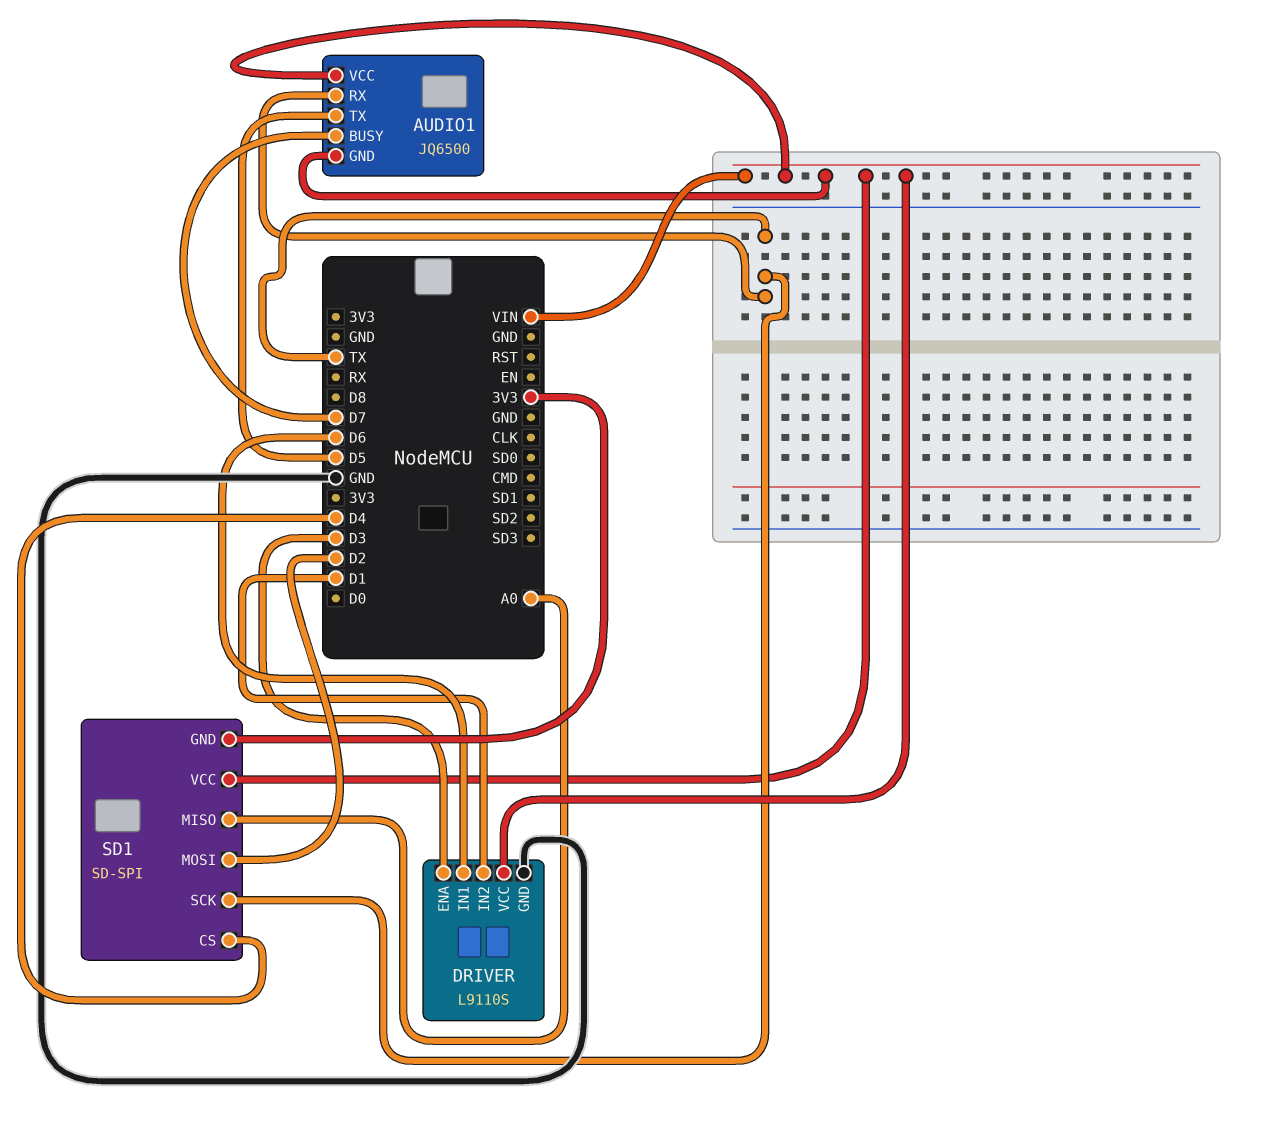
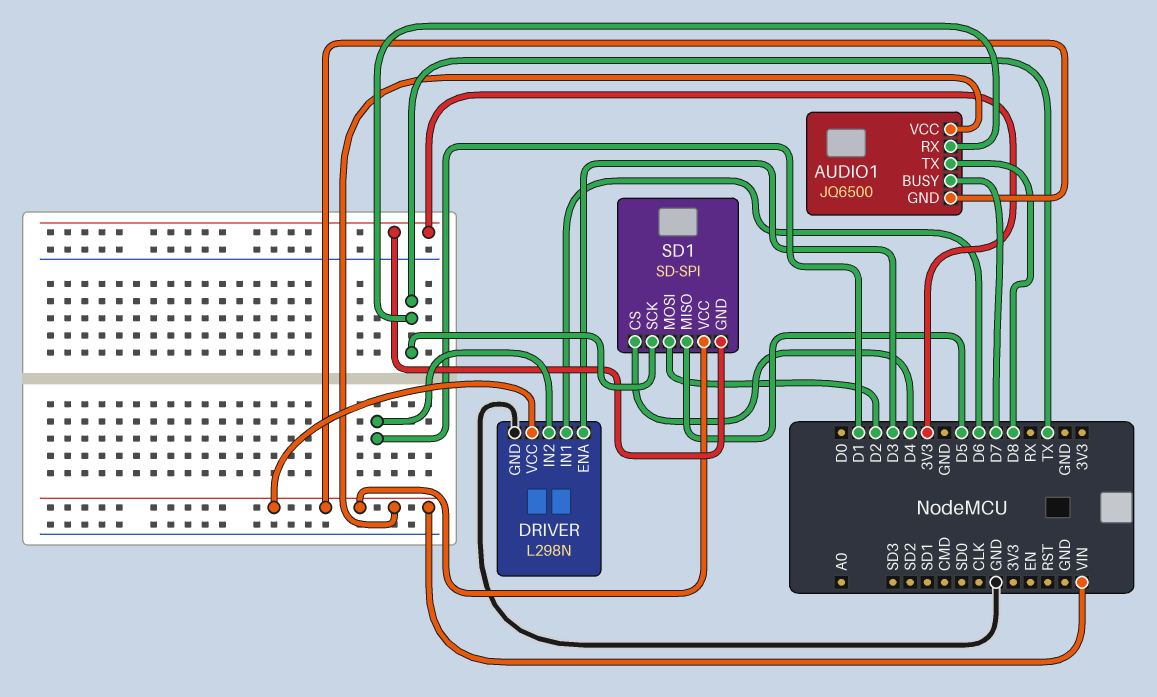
AUDIO1 pin TX: D5 -> D8
DRIVER: L9110S -> L298N
SD1 pin MISO: A0 -> D5

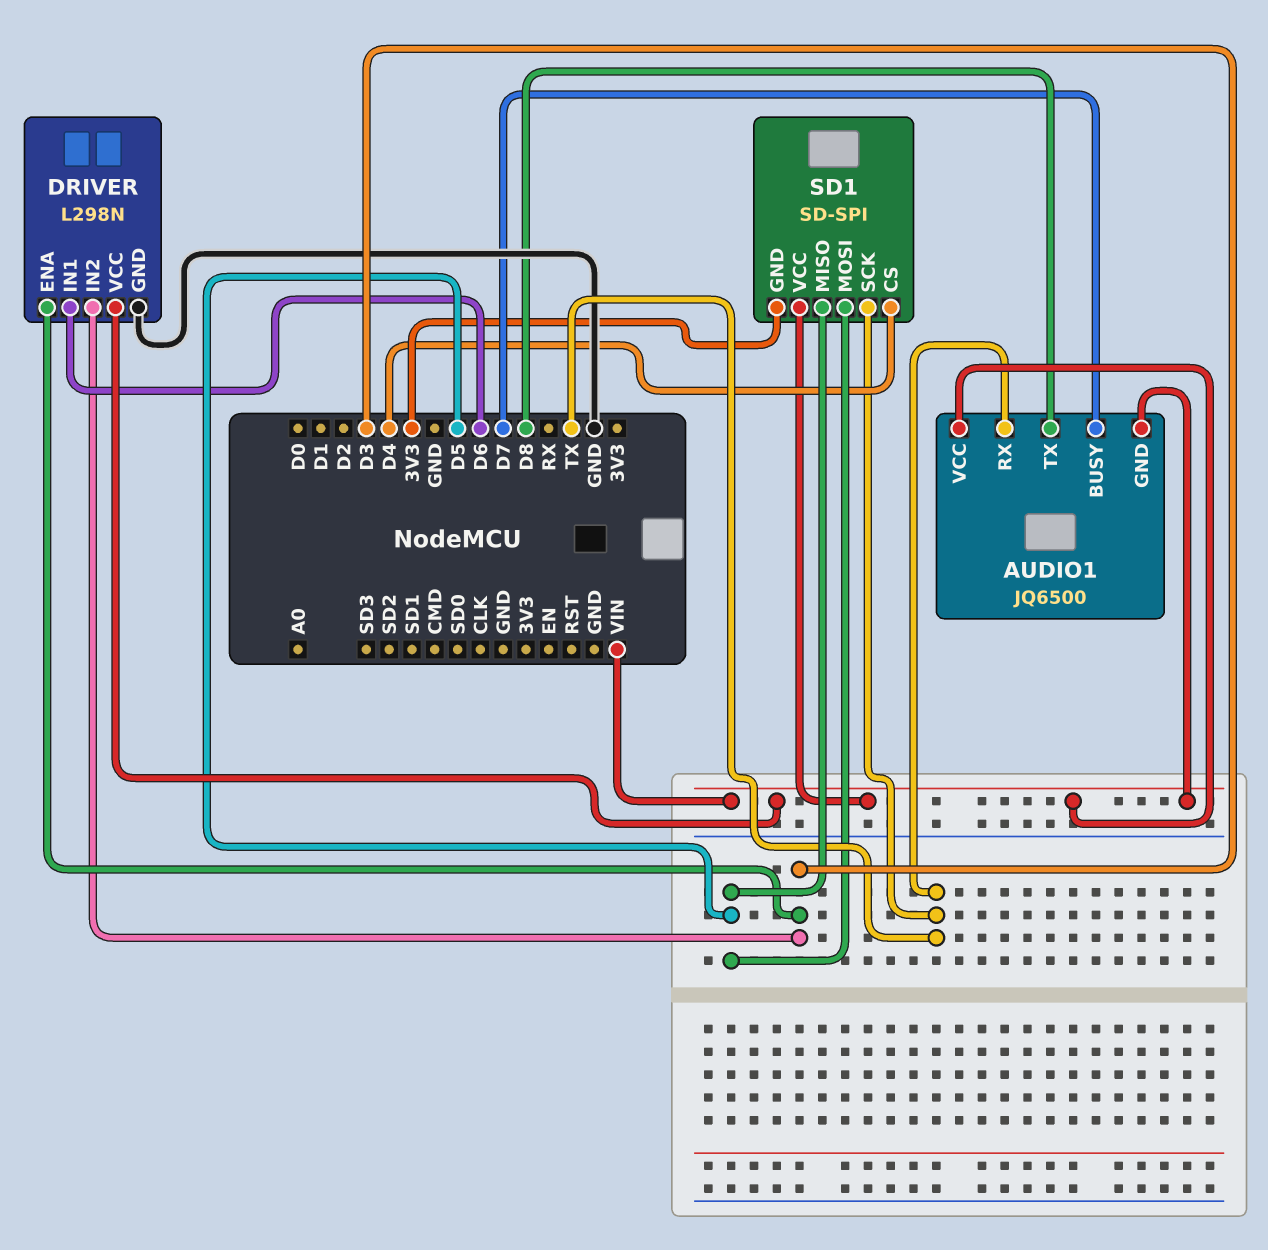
DRIVER pin IN2: D1 -> D3
SD1 pin MOSI: D2 -> D5

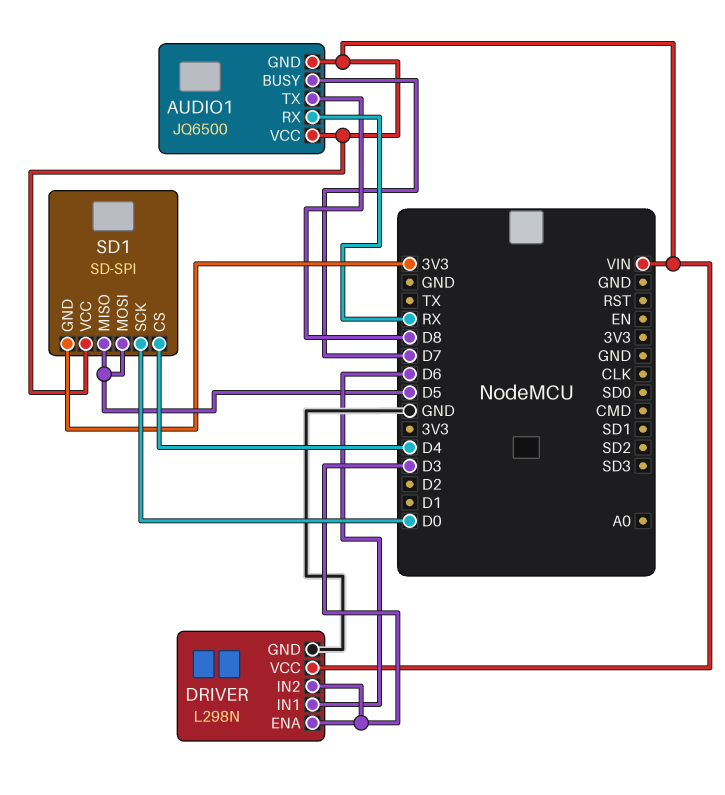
AUDIO1 pin RX: TX -> RX
SD1 pin SCK: TX -> D0

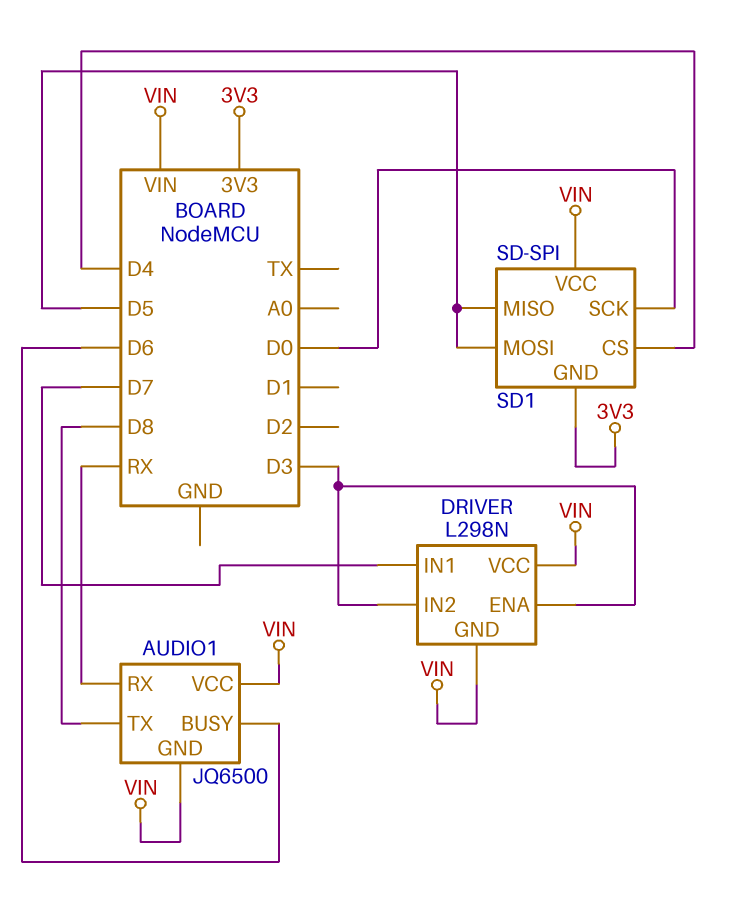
AUDIO1 pin BUSY: D7 -> D6
DRIVER pin GND: GND -> VIN
DRIVER pin IN1: D6 -> D7

